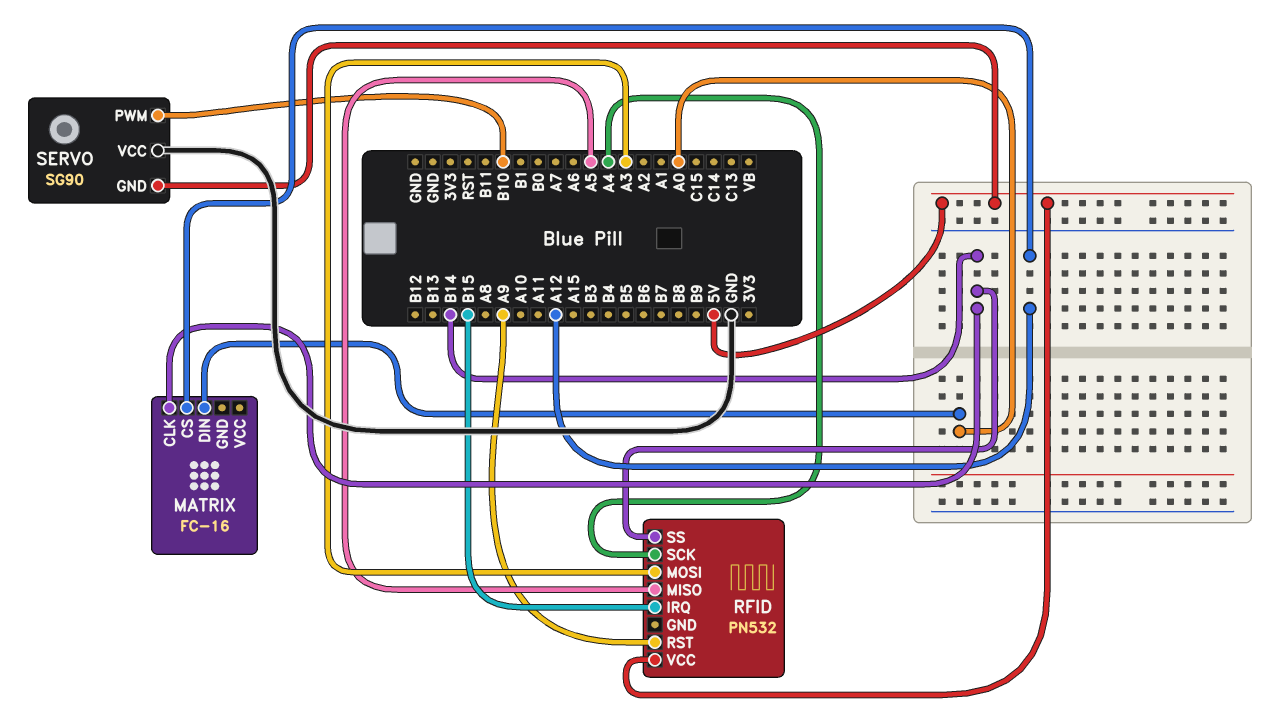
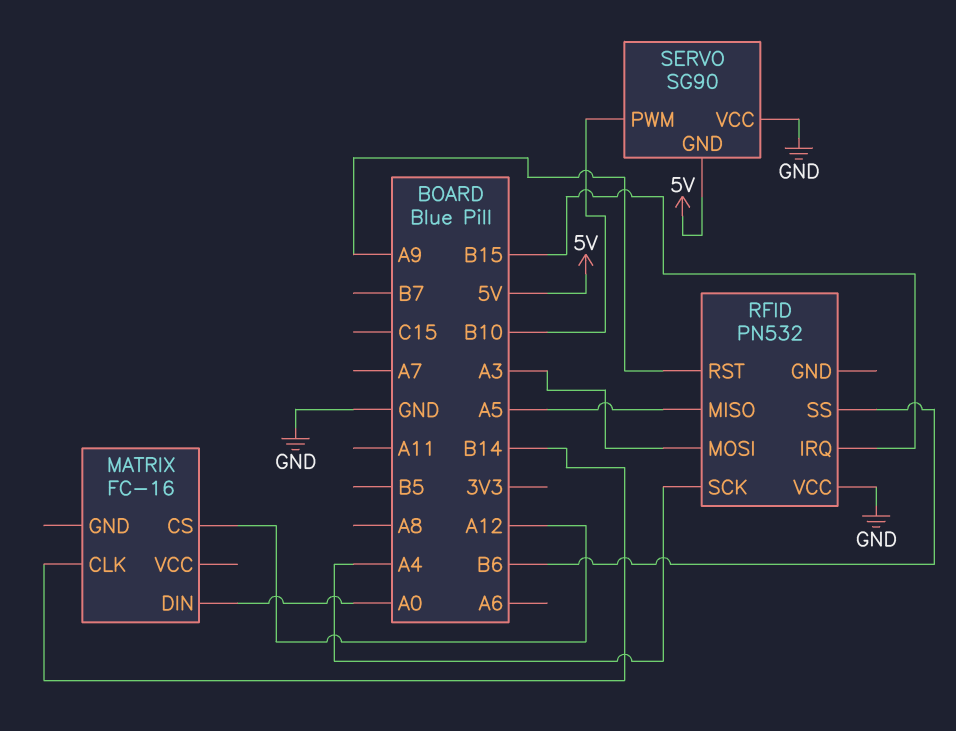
RFID pin SS: B14 -> B6
RFID pin VCC: 5V -> GND

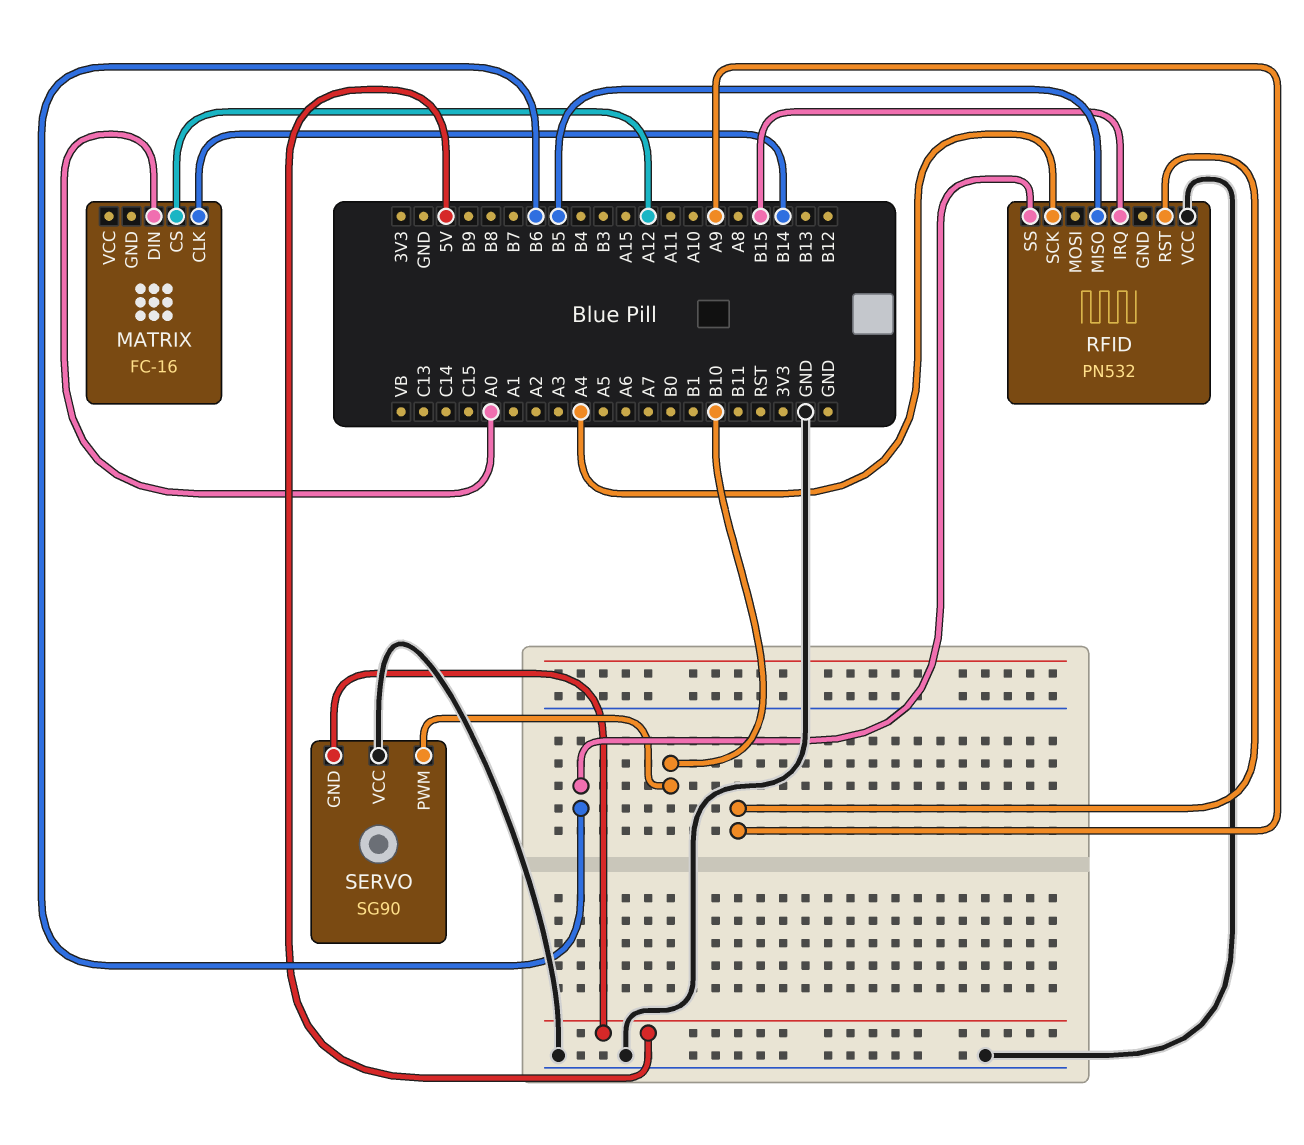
RFID pin MISO: A5 -> B5
RFID pin MOSI: A3 -> none

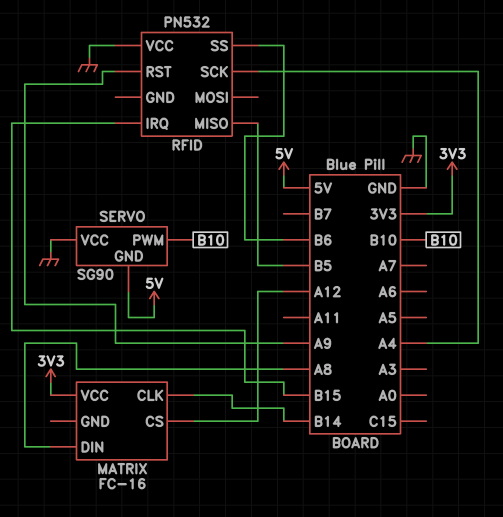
MATRIX pin DIN: A0 -> A8
MATRIX pin VCC: none -> 3V3

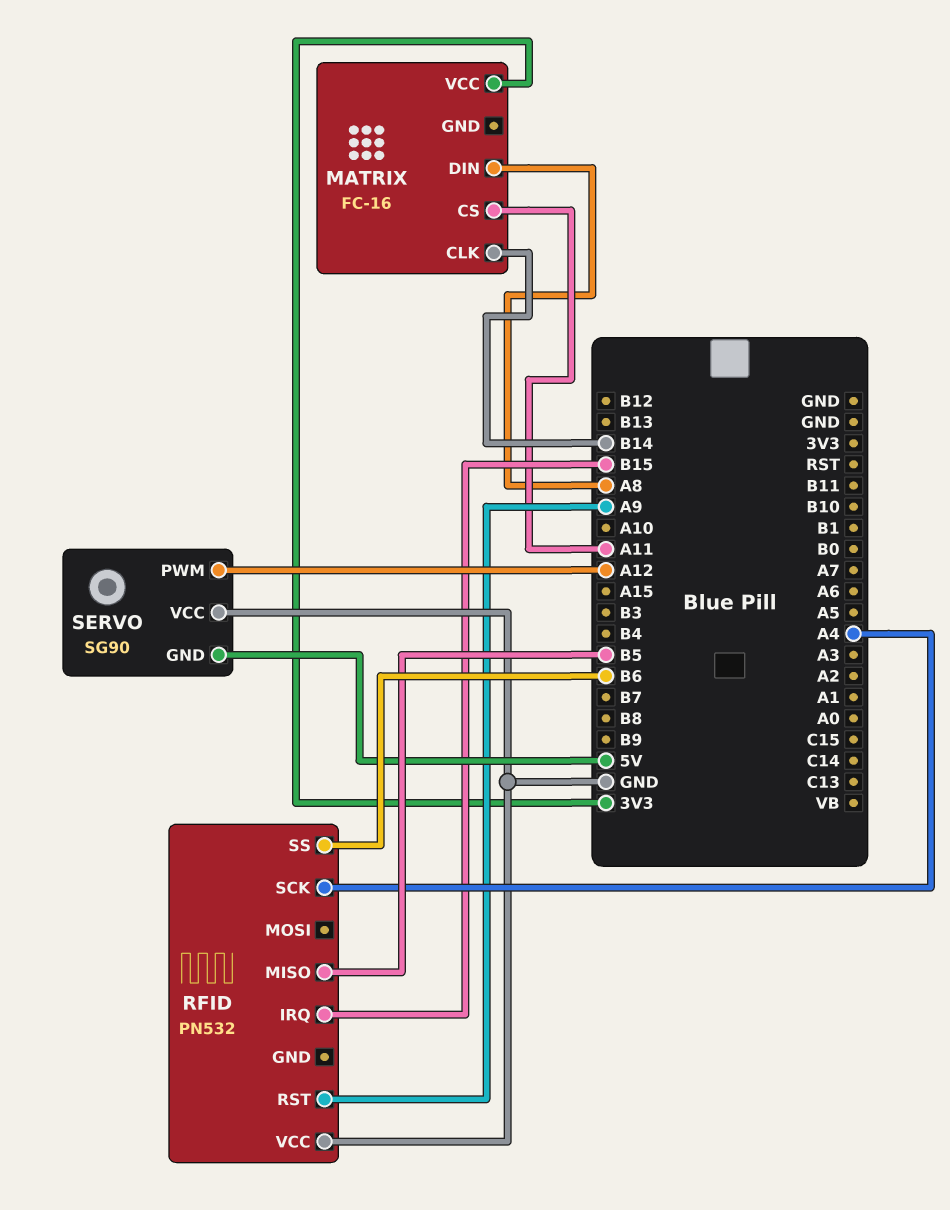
MATRIX pin CS: A12 -> A11
SERVO pin PWM: B10 -> A12

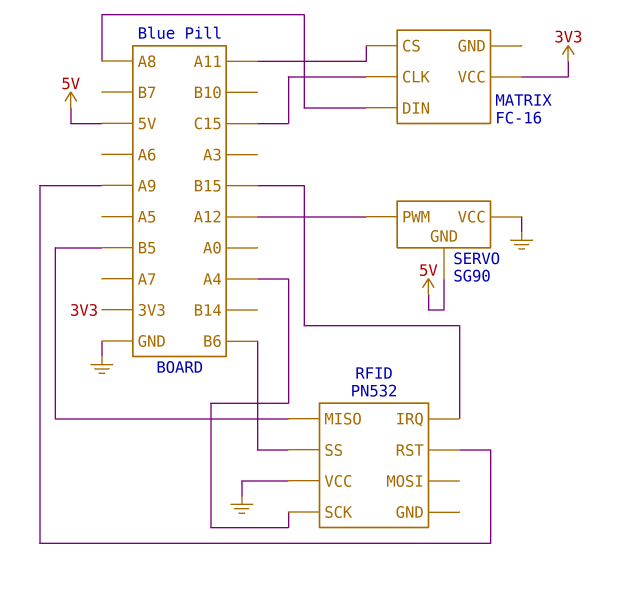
MATRIX pin CLK: B14 -> C15

